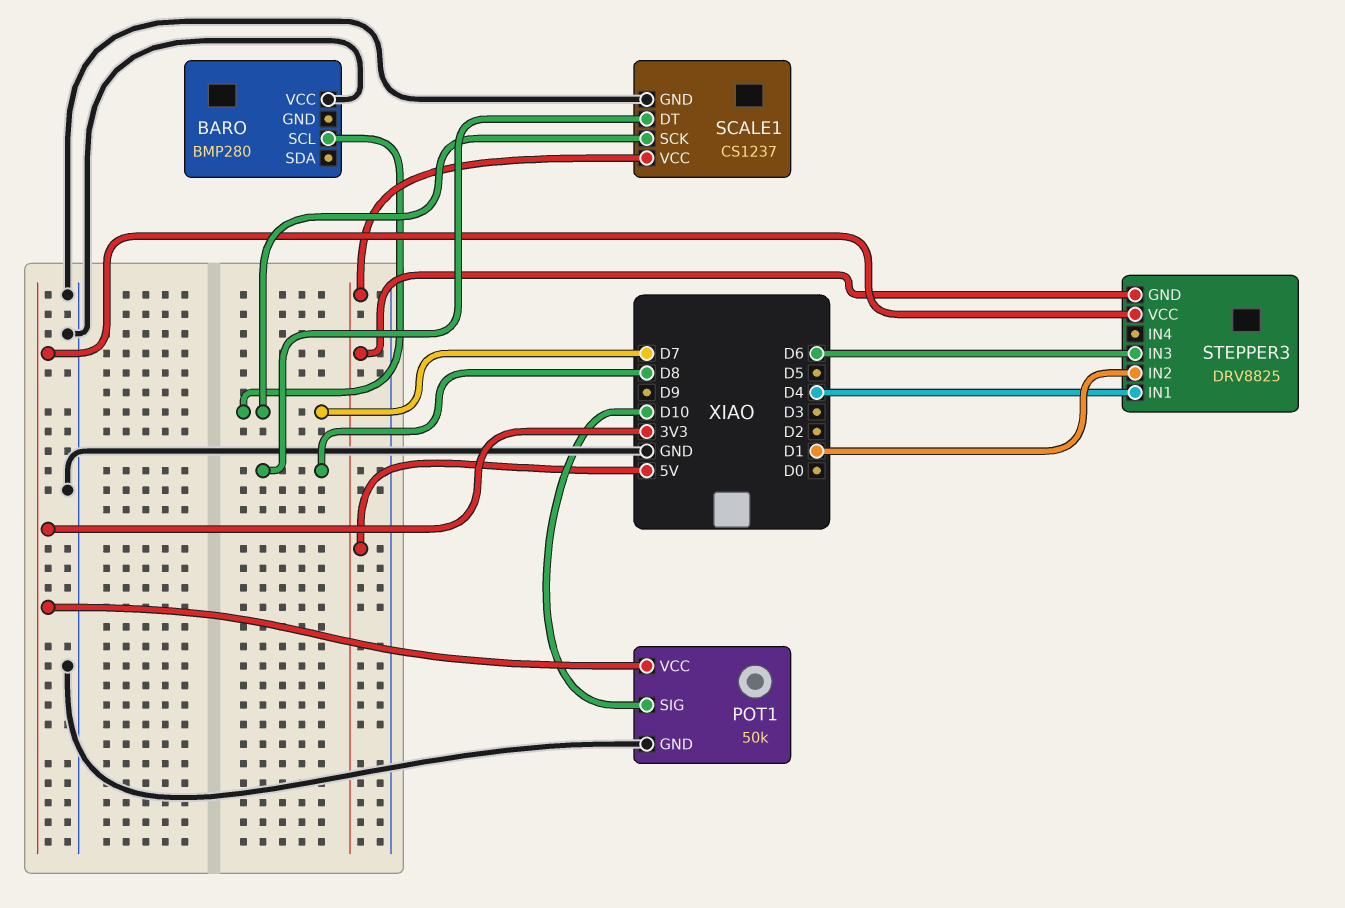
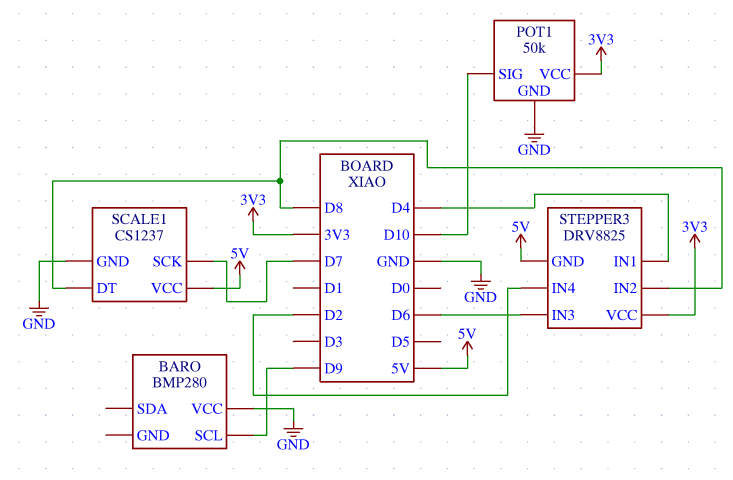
BARO pin SCL: D7 -> D9
STEPPER3 pin IN2: D1 -> D8
STEPPER3 pin IN4: none -> D2

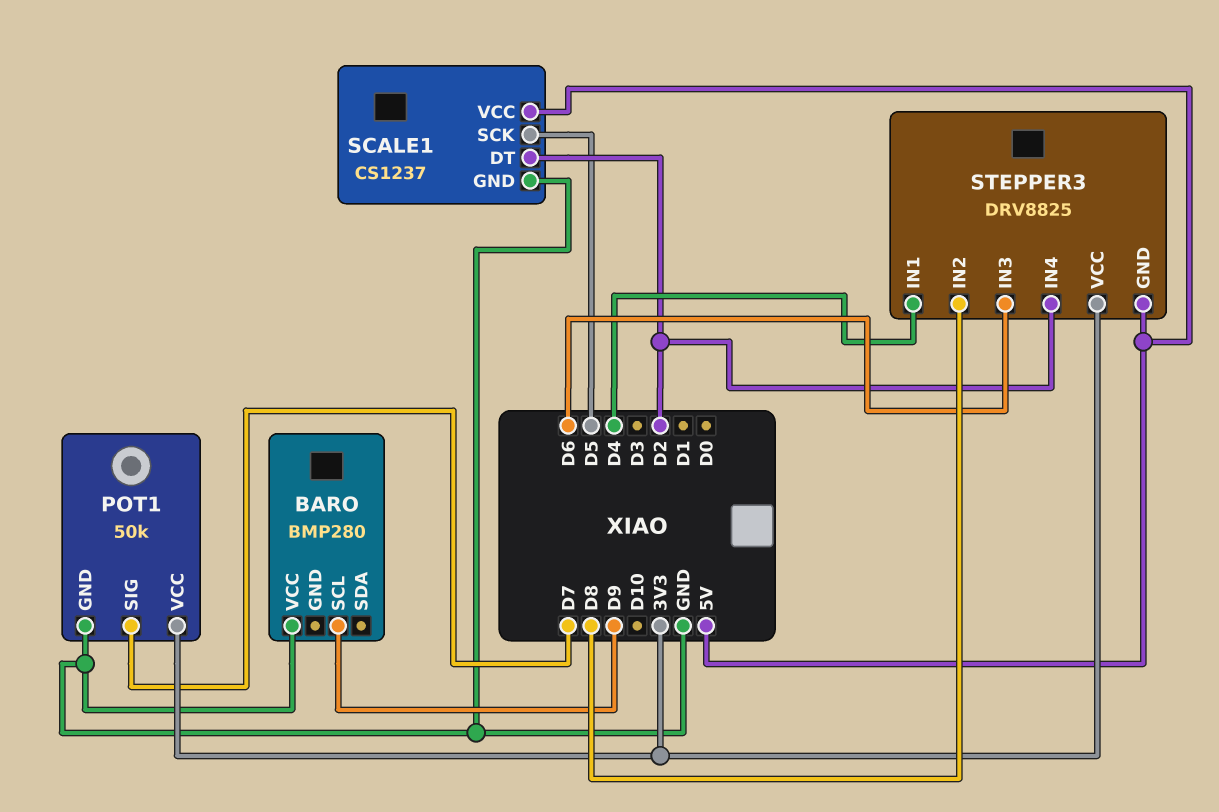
POT1 pin SIG: D10 -> D7
SCALE1 pin DT: D8 -> D2
SCALE1 pin SCK: D7 -> D5

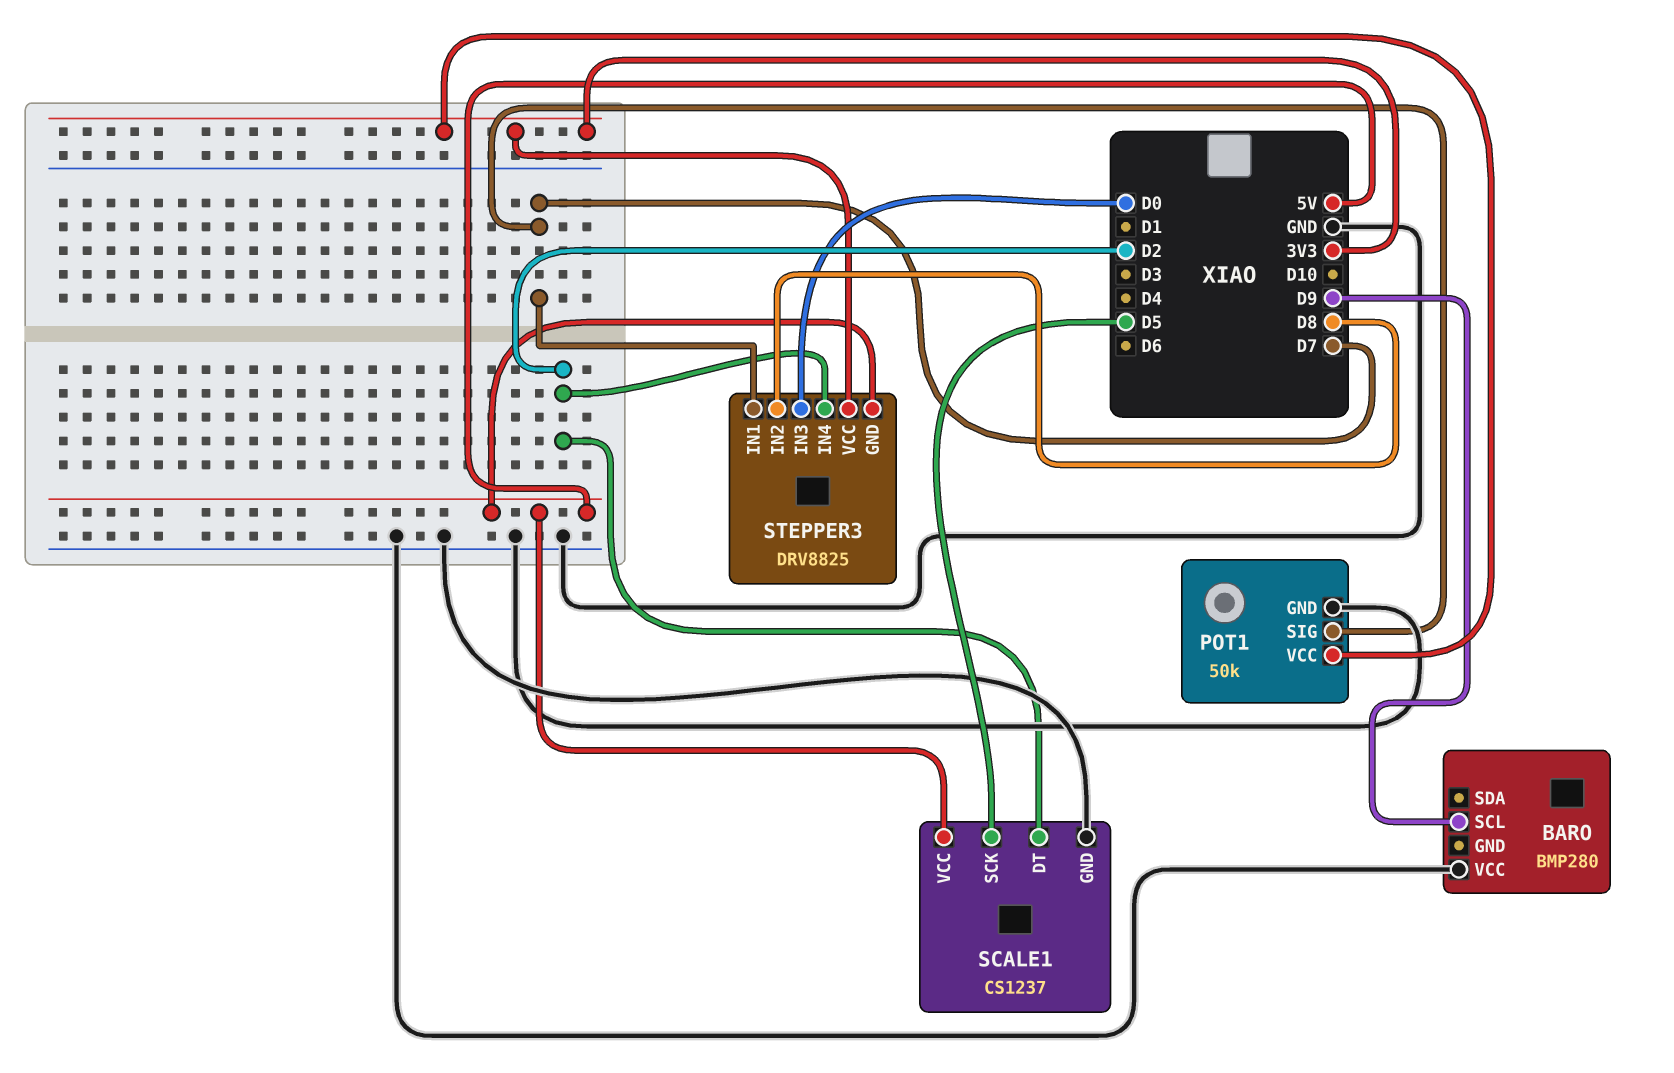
STEPPER3 pin IN1: D4 -> D7
STEPPER3 pin IN3: D6 -> D0

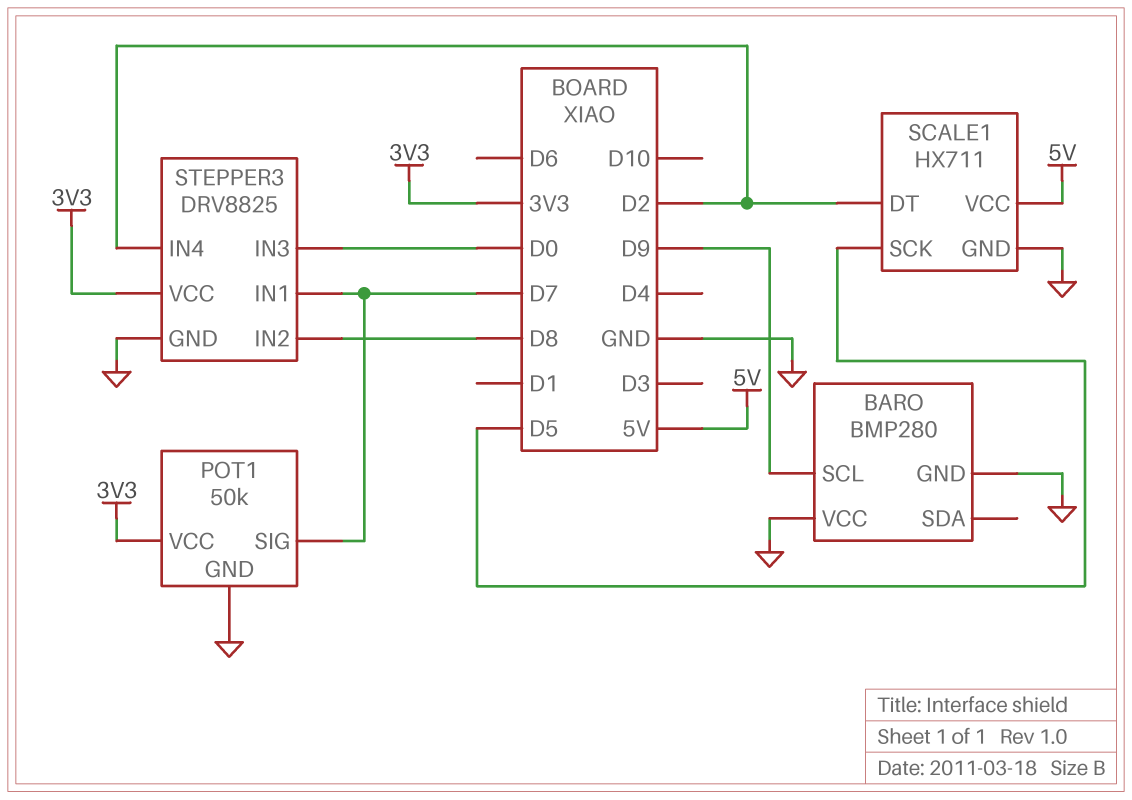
BARO pin GND: none -> GND
SCALE1: CS1237 -> HX711
STEPPER3 pin GND: 5V -> GND

